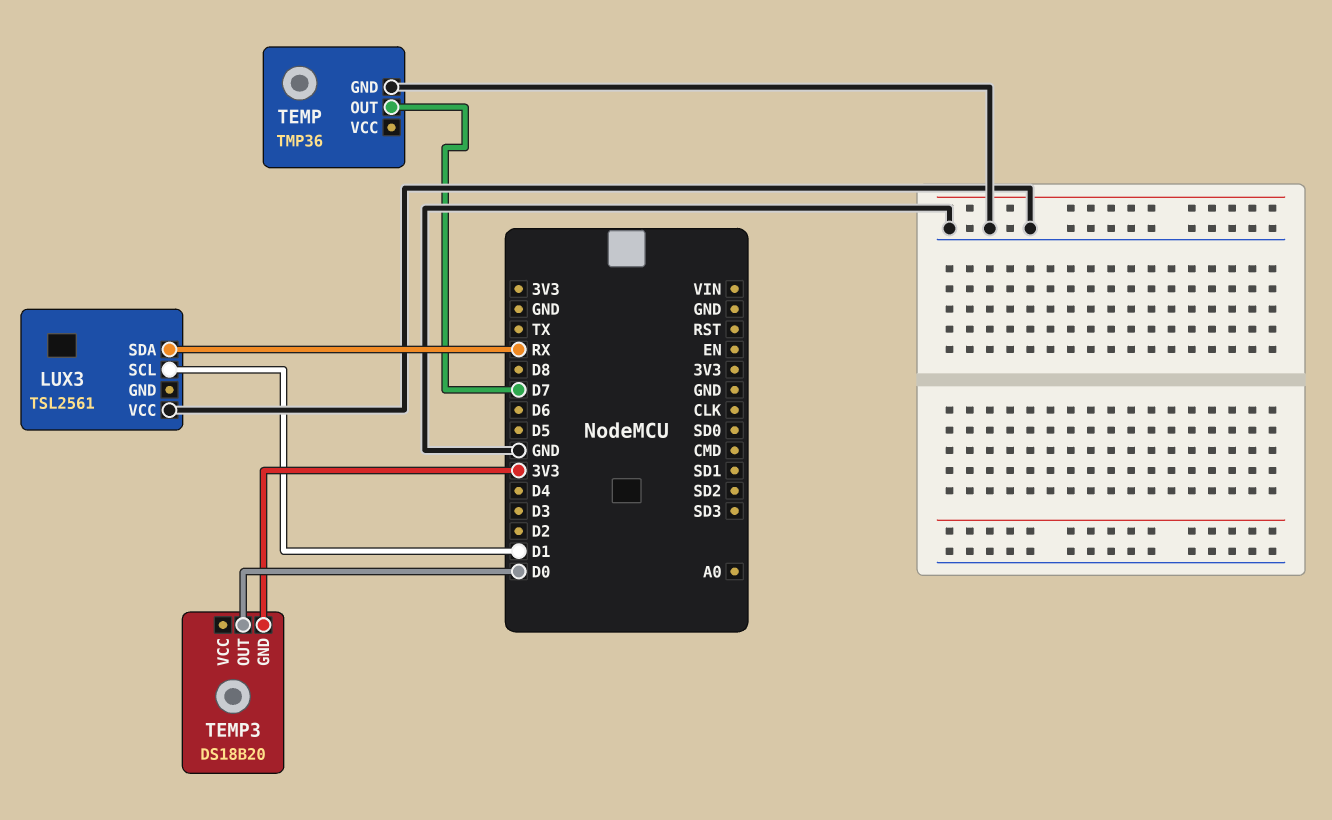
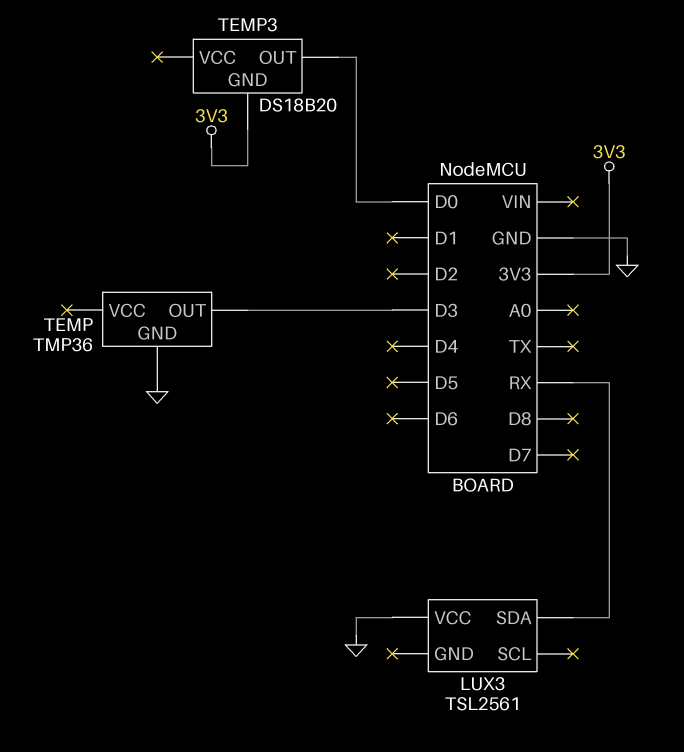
LUX3 pin SCL: D1 -> none
TEMP pin OUT: D7 -> D3

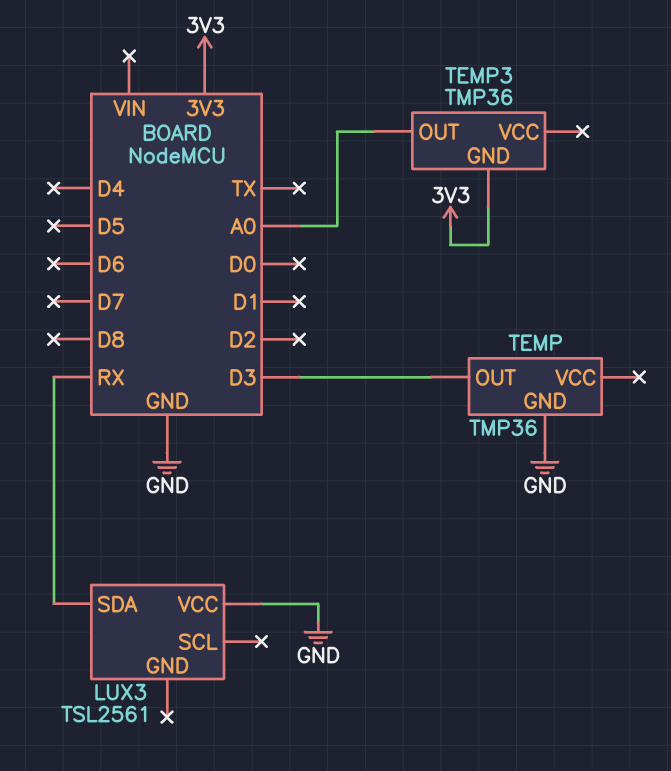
TEMP3: DS18B20 -> TMP36
TEMP3 pin OUT: D0 -> A0

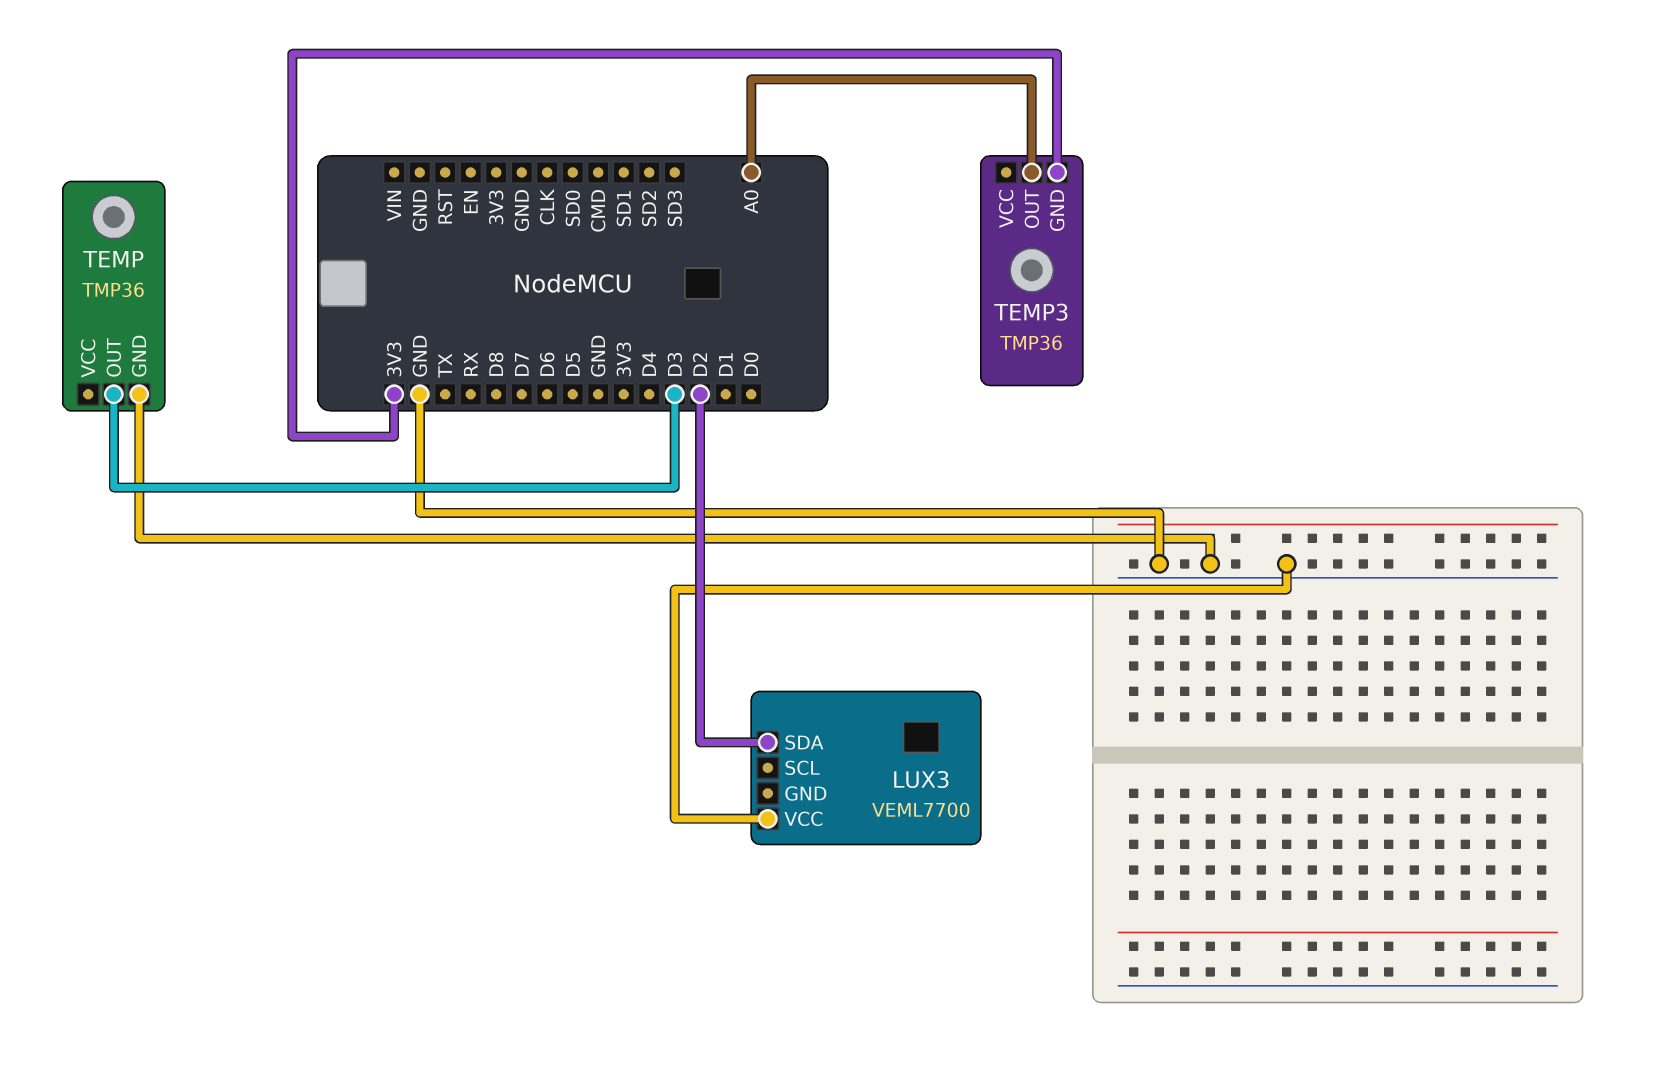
LUX3: TSL2561 -> VEML7700
LUX3 pin SDA: RX -> D2

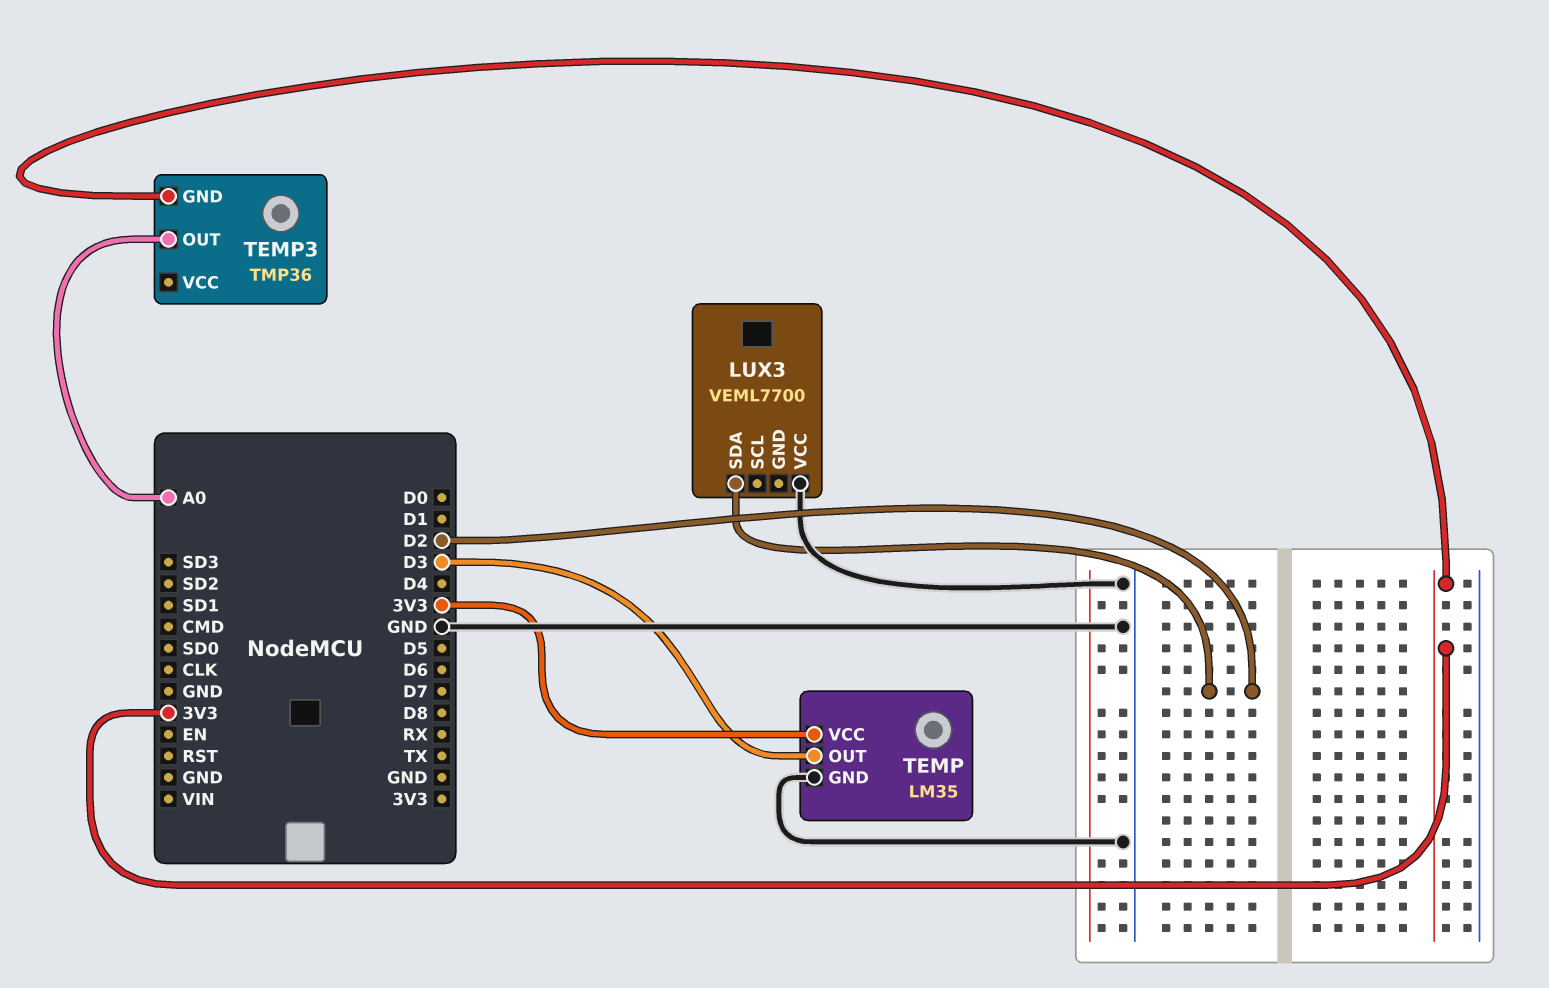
TEMP: TMP36 -> LM35
TEMP pin VCC: none -> 3V3

